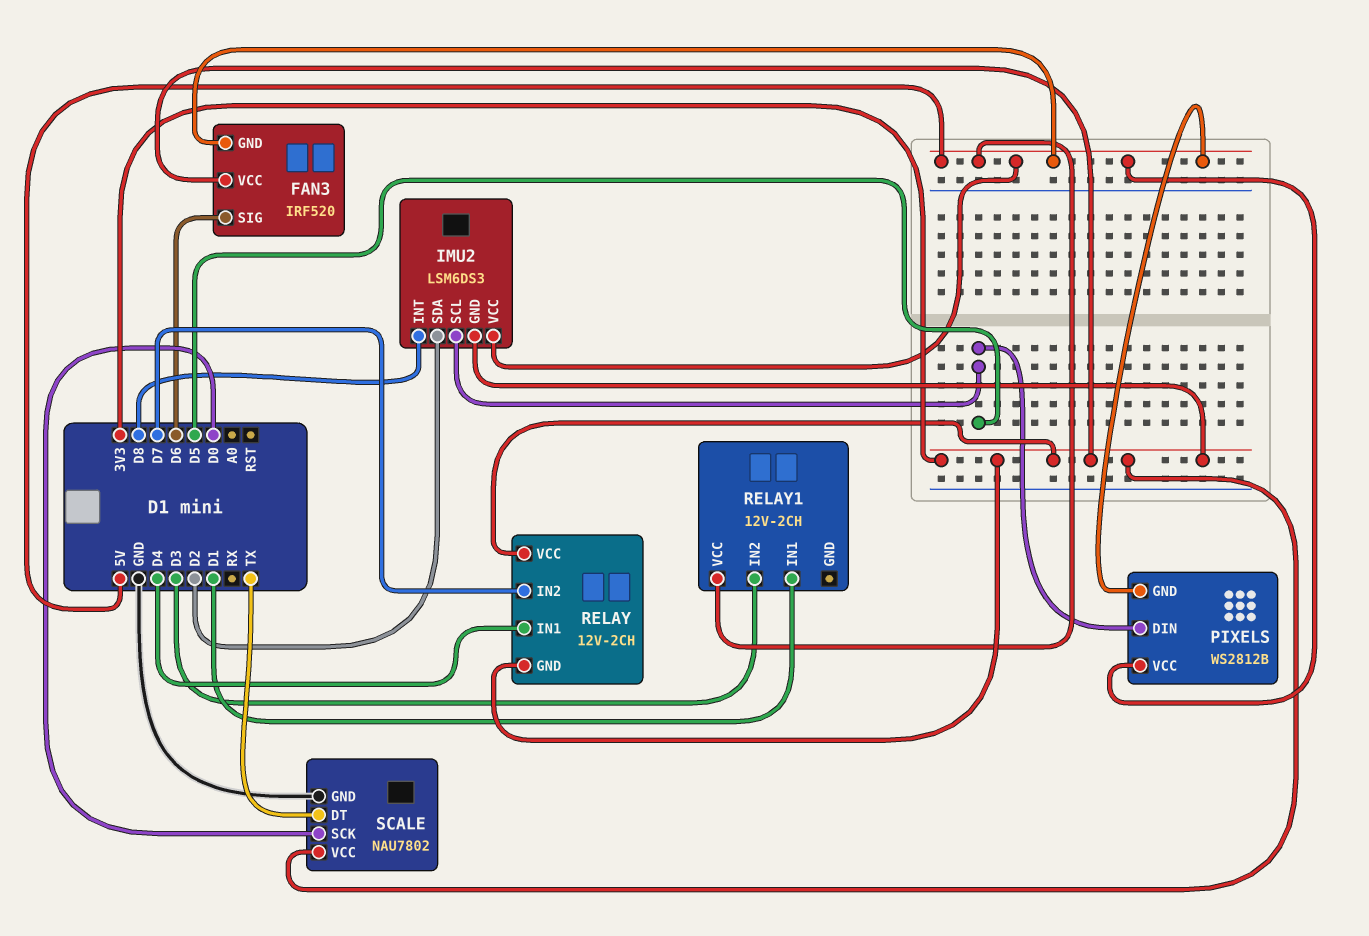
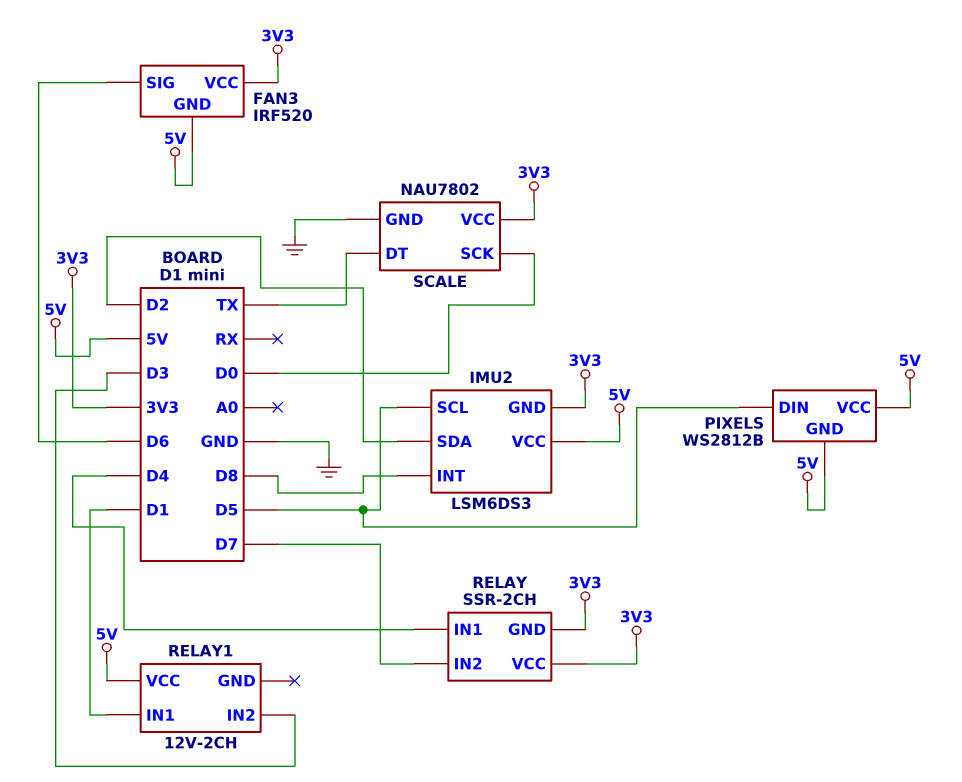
RELAY: 12V-2CH -> SSR-2CH

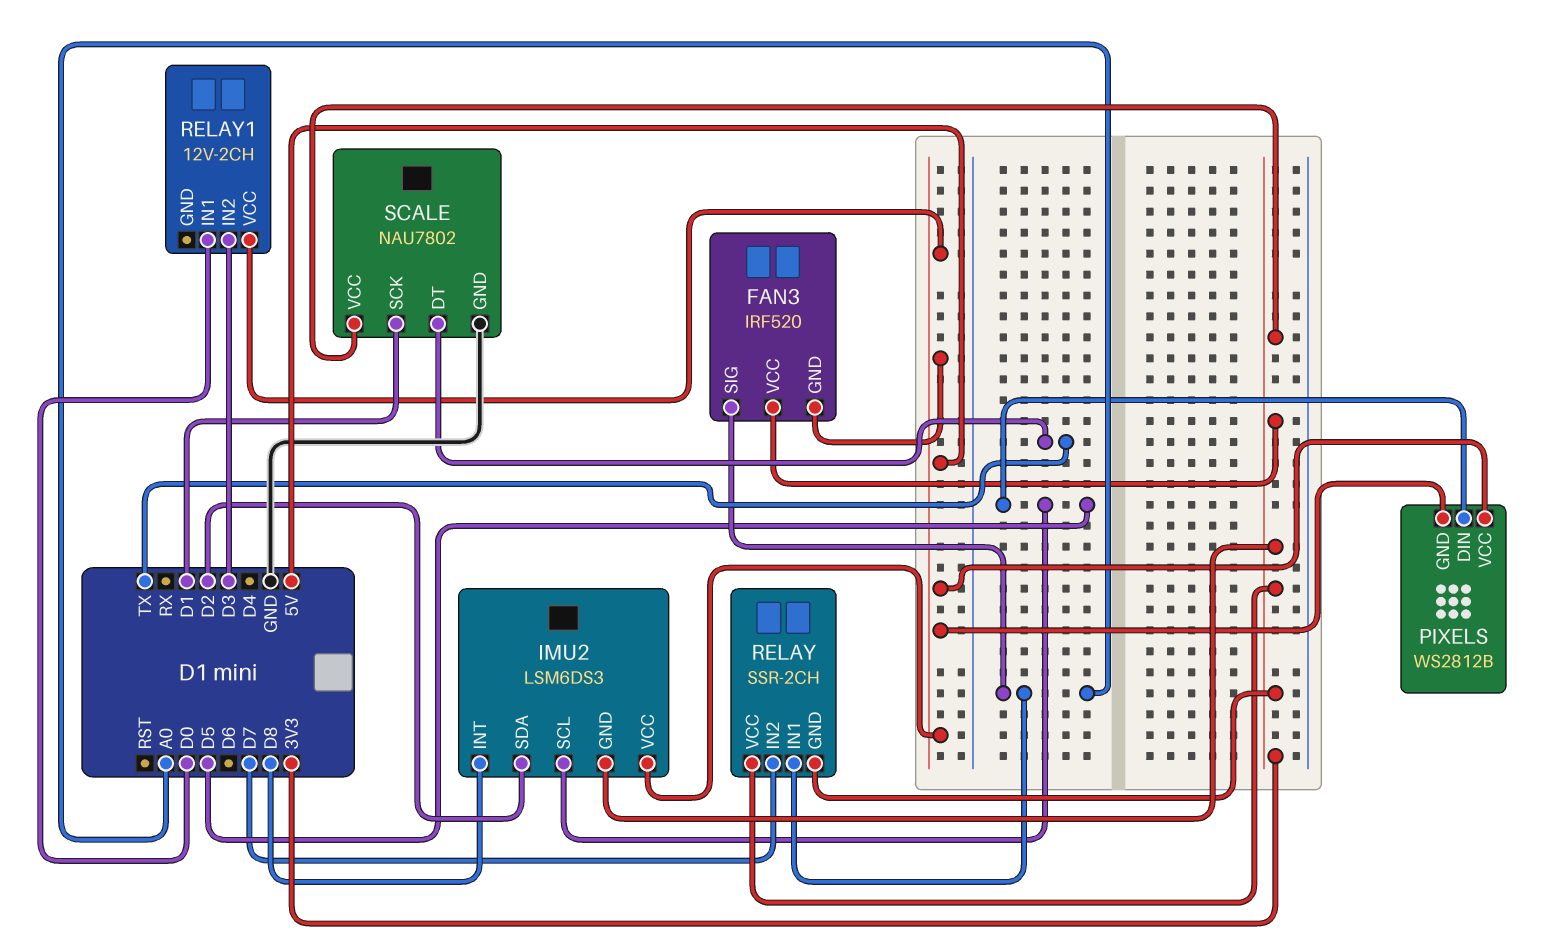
FAN3 pin SIG: D6 -> A0
RELAY pin IN1: D4 -> A0
RELAY1 pin IN1: D1 -> D0
SCALE pin SCK: D0 -> D1

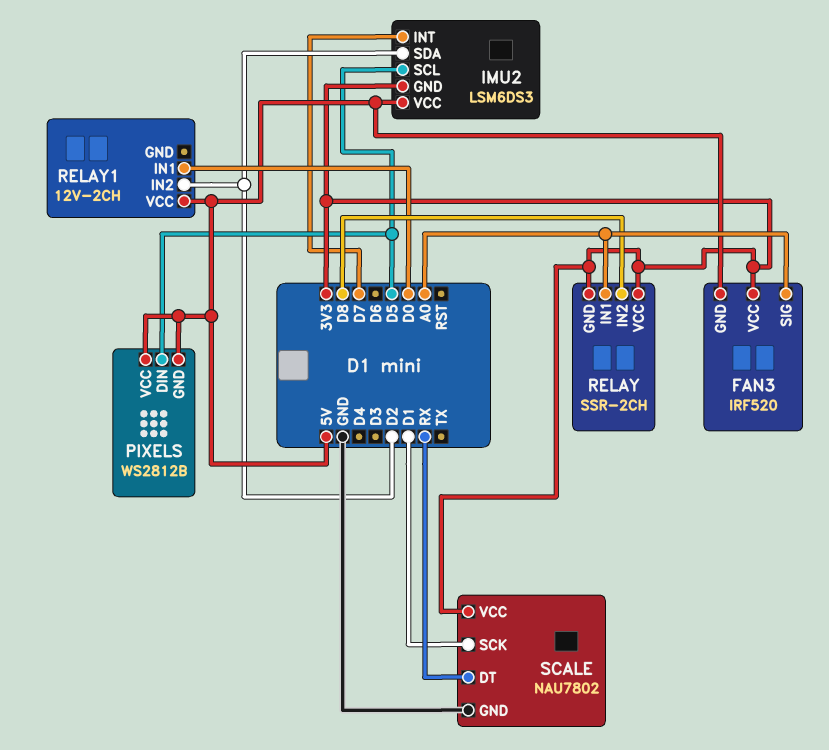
IMU2 pin INT: D8 -> D7
RELAY pin IN2: D7 -> D8
RELAY1 pin IN2: D3 -> D2
SCALE pin DT: TX -> RX

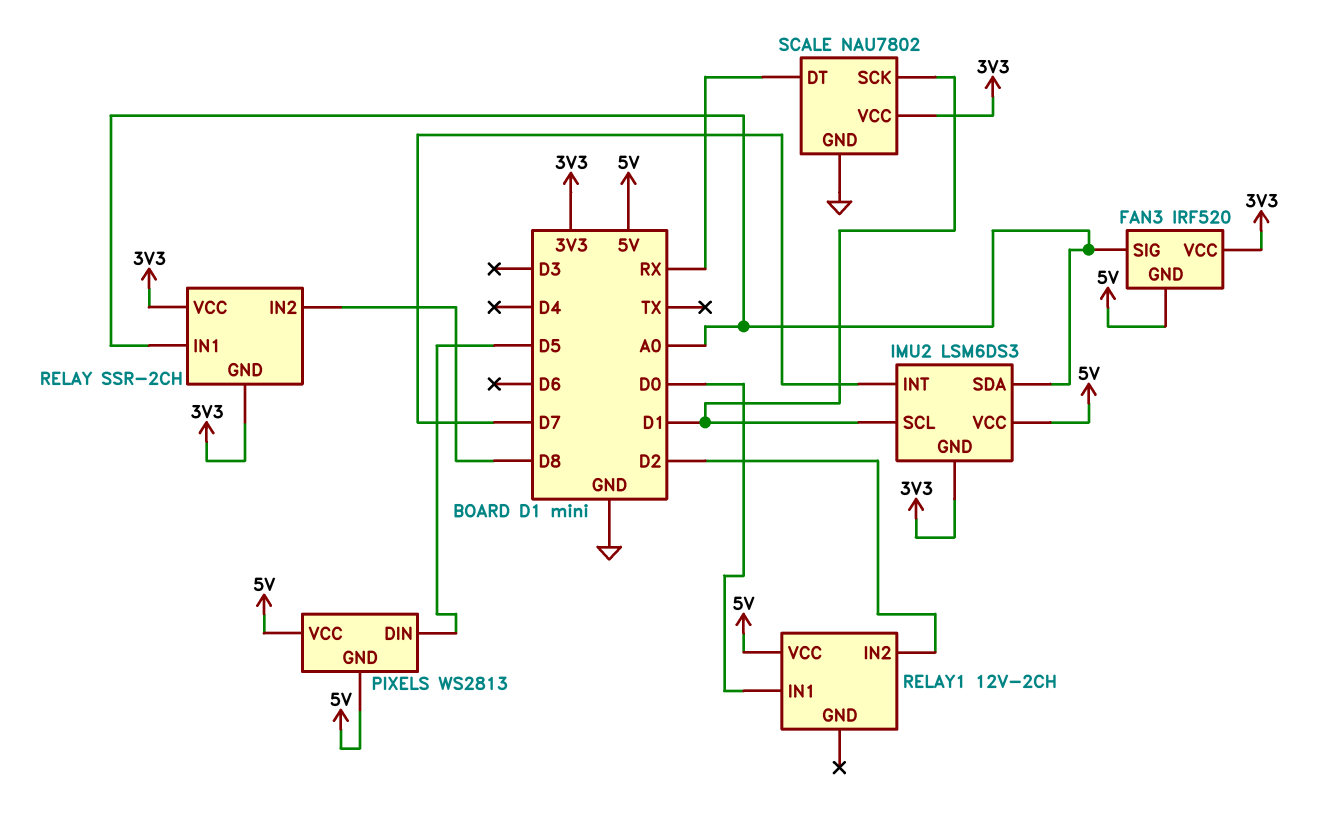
IMU2 pin SCL: D5 -> D1
IMU2 pin SDA: D2 -> A0
PIXELS: WS2812B -> WS2813

